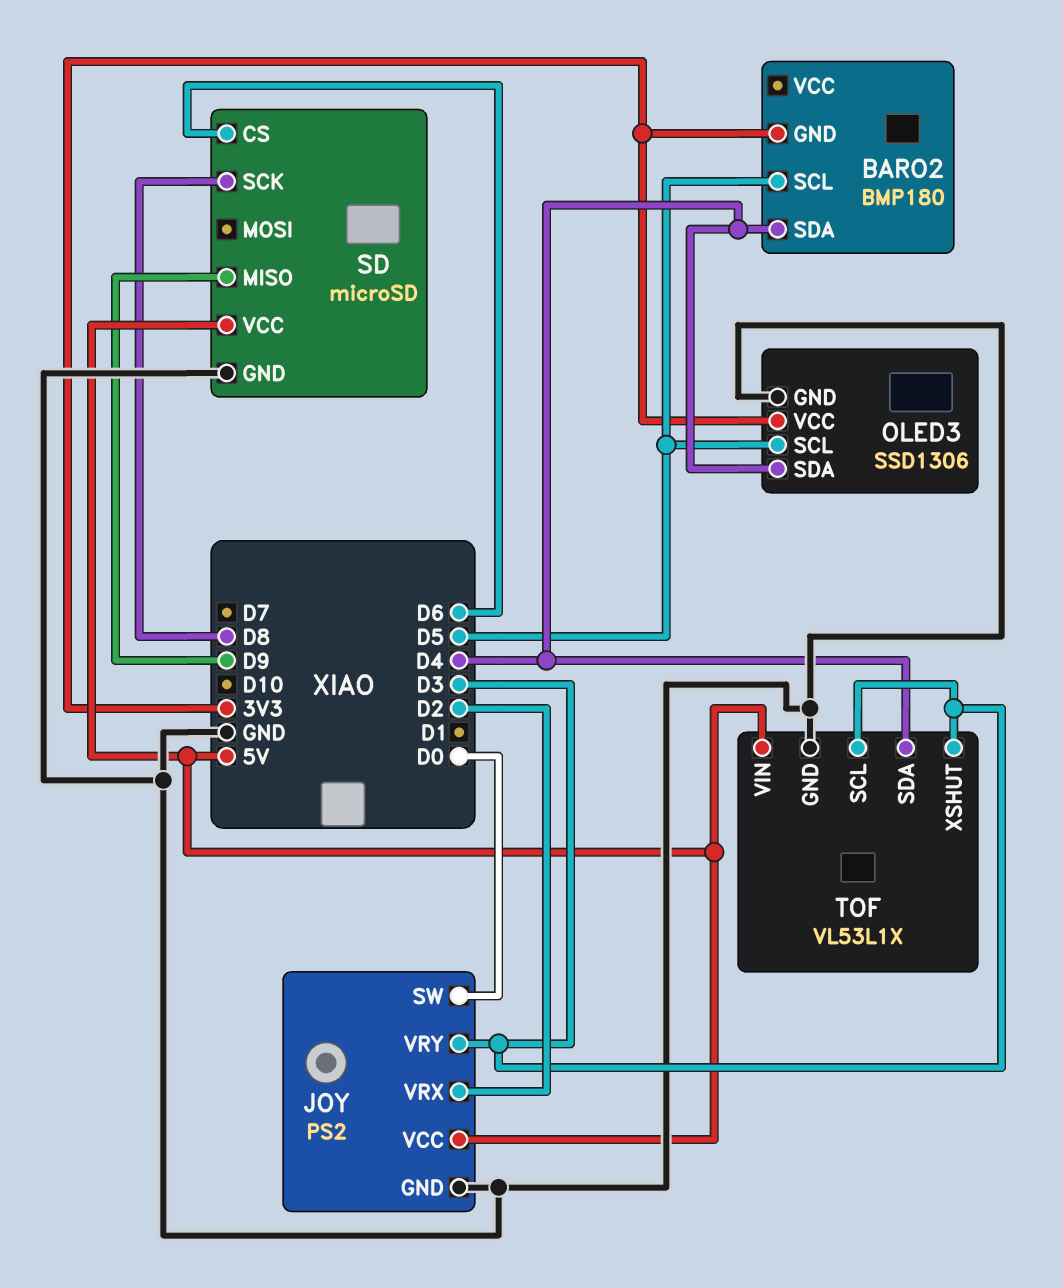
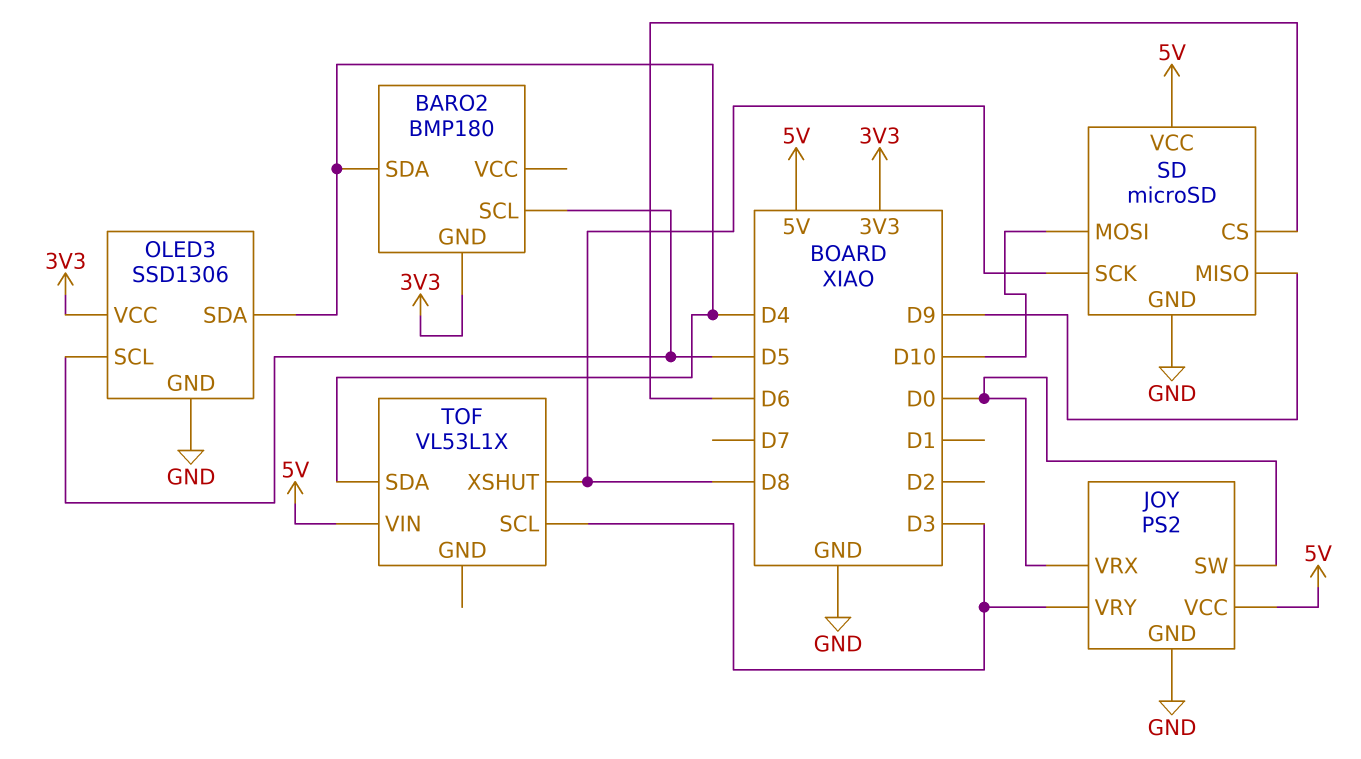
JOY pin VRX: D2 -> D0
SD pin MOSI: none -> D10
TOF pin GND: GND -> none
TOF pin XSHUT: D3 -> D8

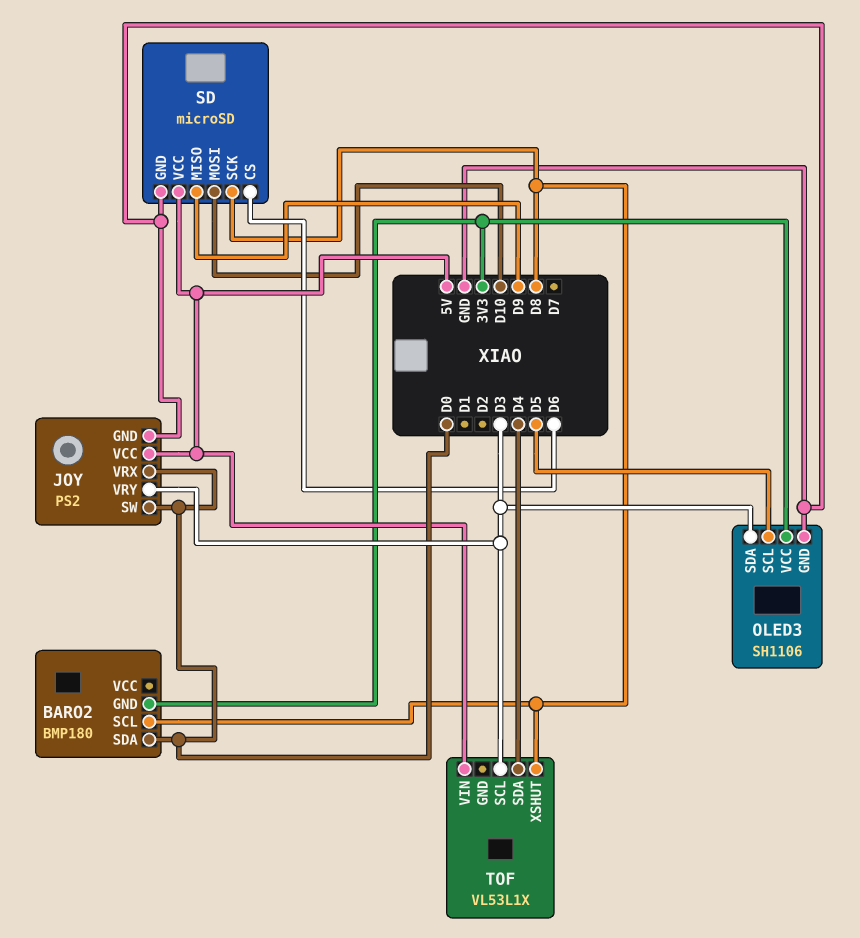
BARO2 pin SCL: D5 -> D8
BARO2 pin SDA: D4 -> D0
OLED3: SSD1306 -> SH1106
OLED3 pin SDA: D4 -> D3

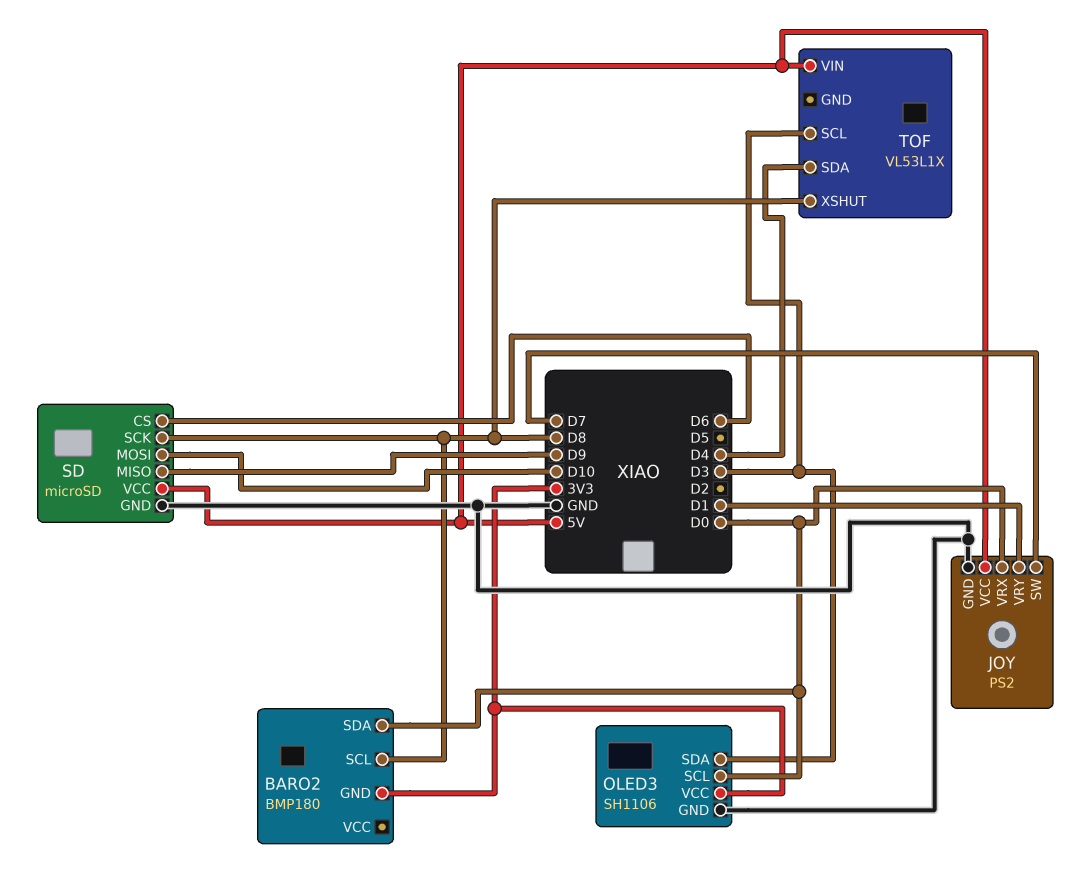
JOY pin SW: D0 -> D7
JOY pin VRY: D3 -> D1
OLED3 pin SCL: D5 -> D0

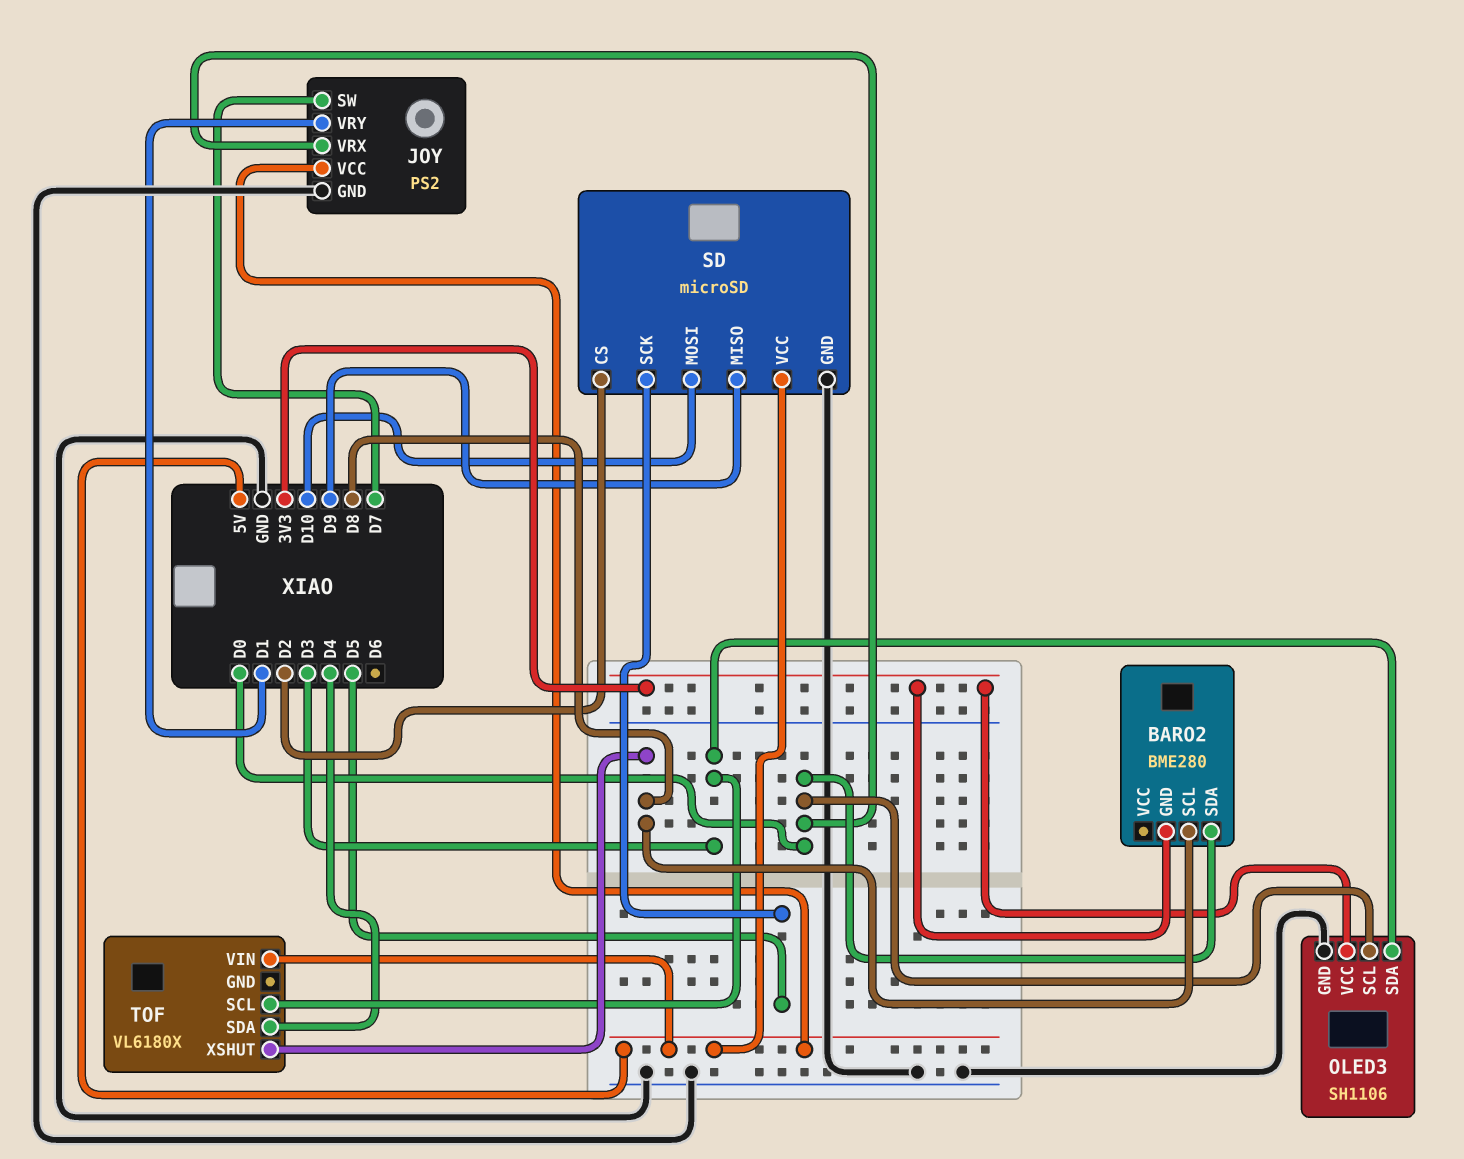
BARO2: BMP180 -> BME280
SD pin CS: D6 -> D2
SD pin SCK: D8 -> D5
TOF: VL53L1X -> VL6180X

